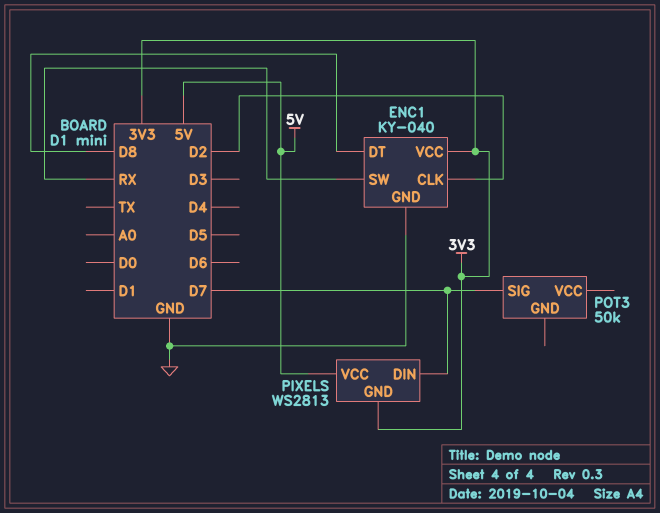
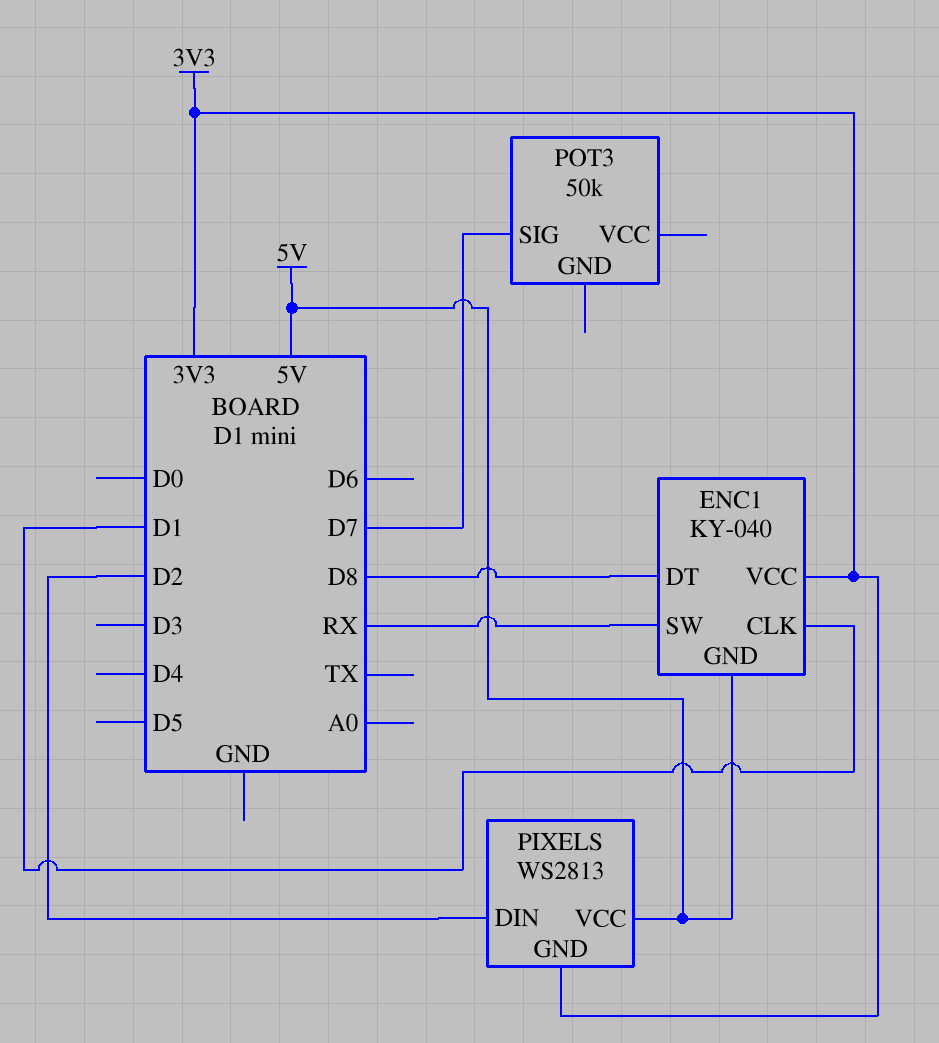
ENC1 pin CLK: D2 -> D1
ENC1 pin GND: GND -> 5V
PIXELS pin DIN: D7 -> D2

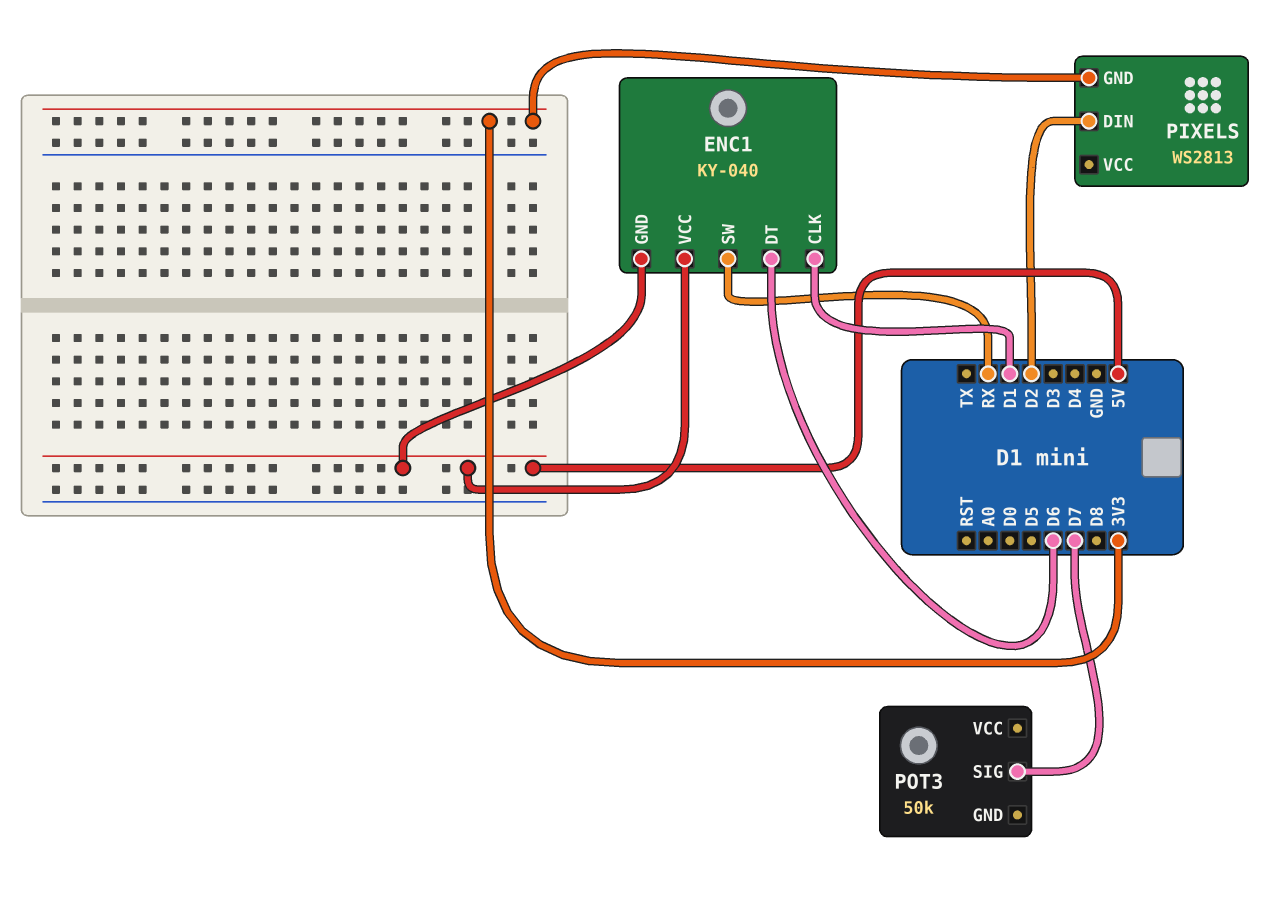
ENC1 pin DT: D8 -> D6
ENC1 pin VCC: 3V3 -> 5V
PIXELS pin VCC: 5V -> none

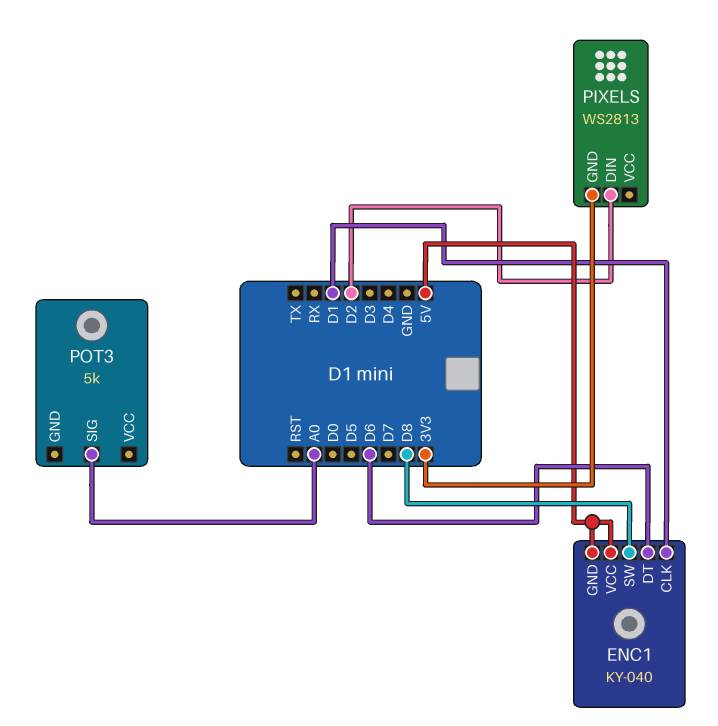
ENC1 pin SW: RX -> D8
POT3: 50k -> 5k
POT3 pin SIG: D7 -> A0

